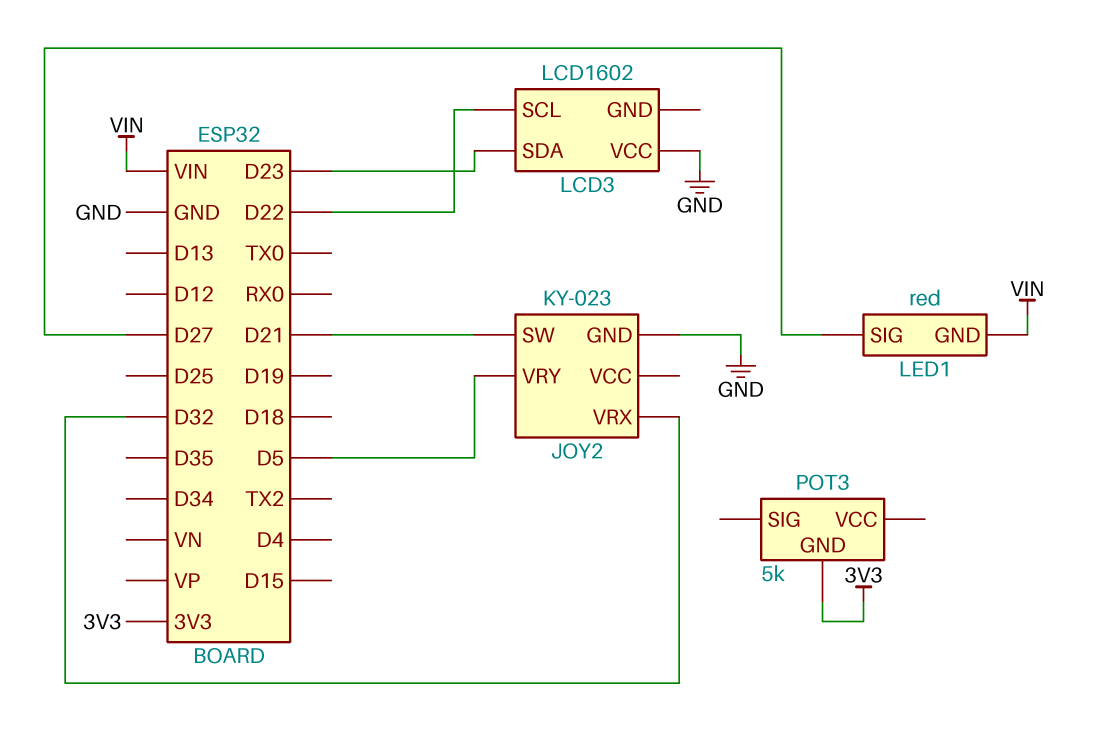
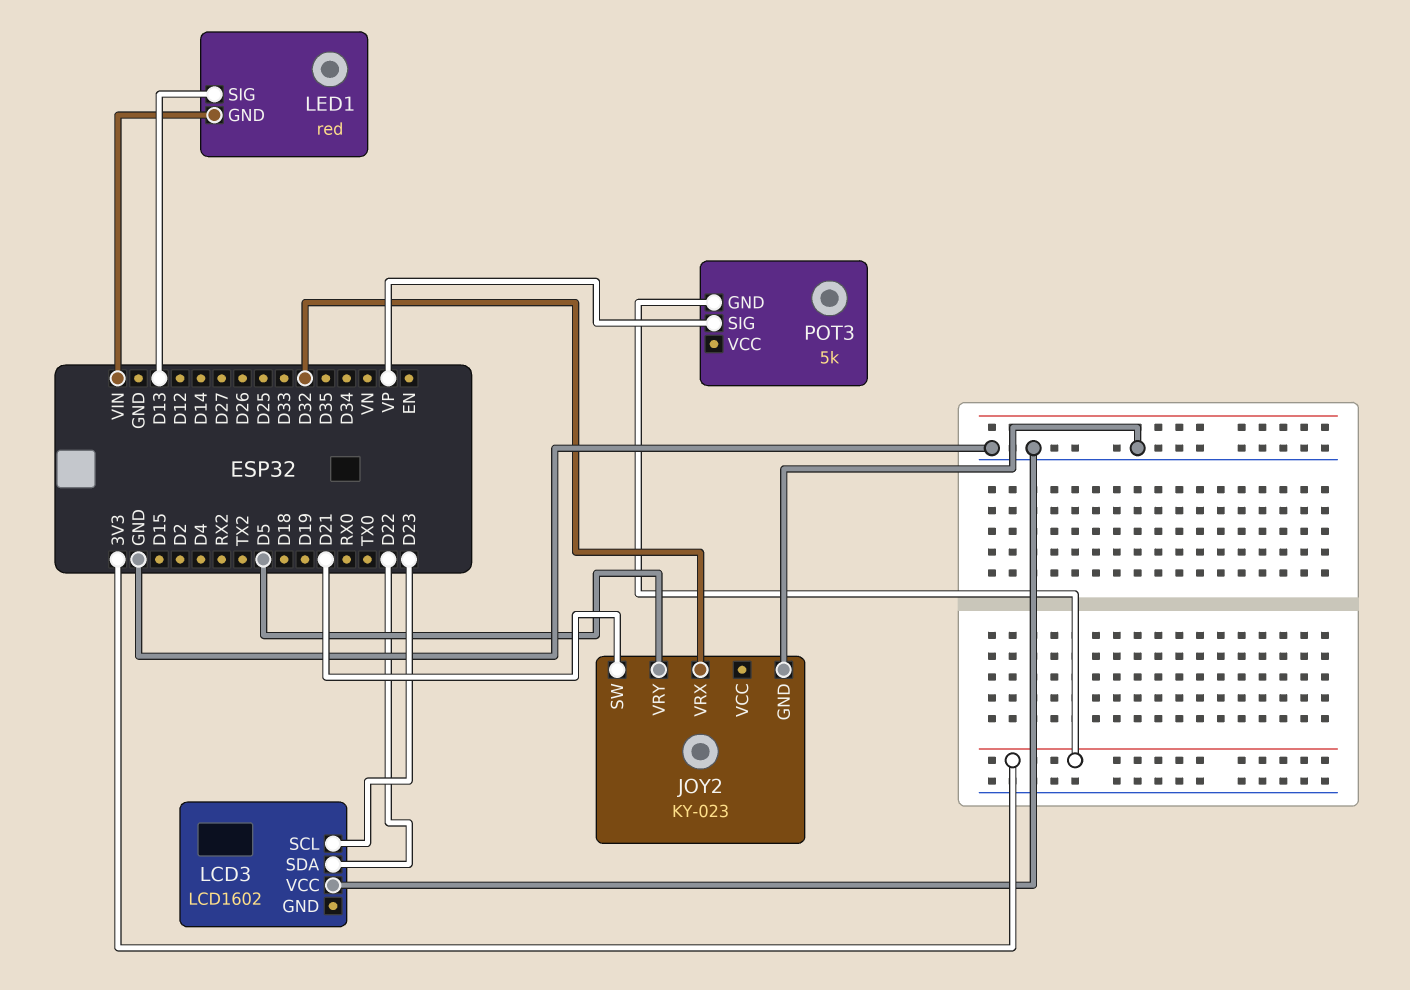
LCD3 pin SCL: D22 -> D23
LCD3 pin SDA: D23 -> D22
LED1 pin SIG: D27 -> D13
POT3 pin SIG: none -> VP

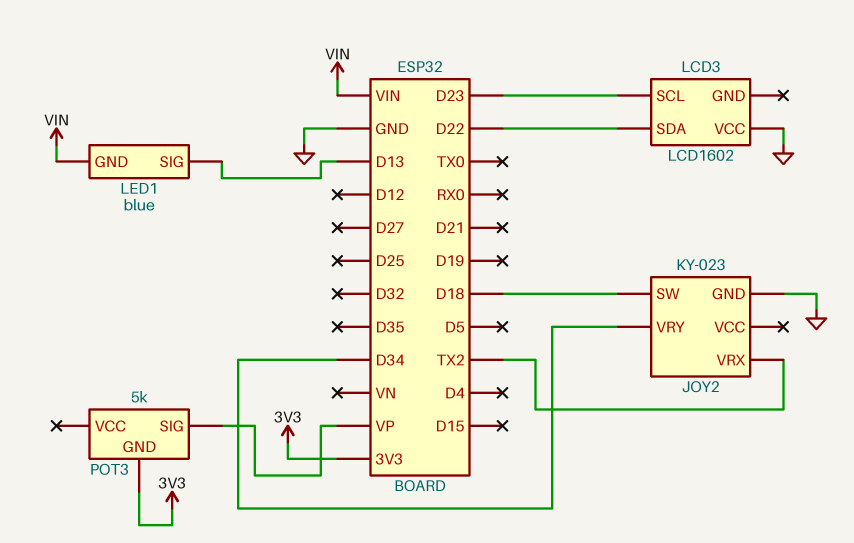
JOY2 pin SW: D21 -> D18
JOY2 pin VRX: D32 -> TX2
JOY2 pin VRY: D5 -> D34
LED1: red -> blue

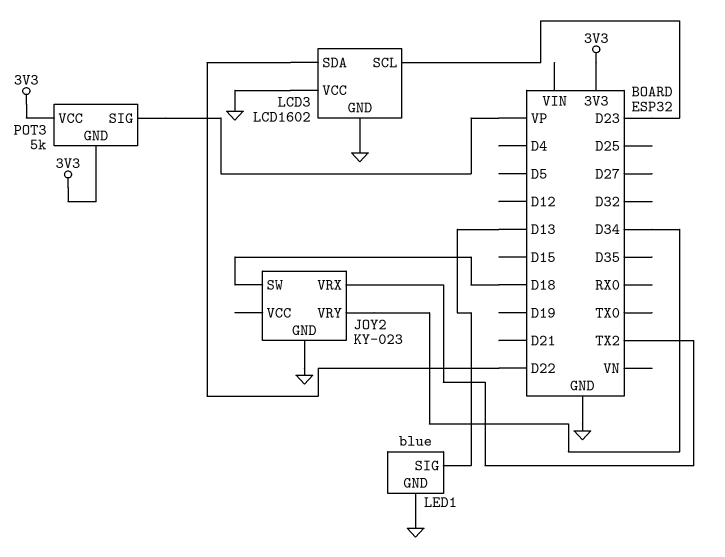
LCD3 pin GND: none -> GND
LED1 pin GND: VIN -> GND
POT3 pin VCC: none -> 3V3

